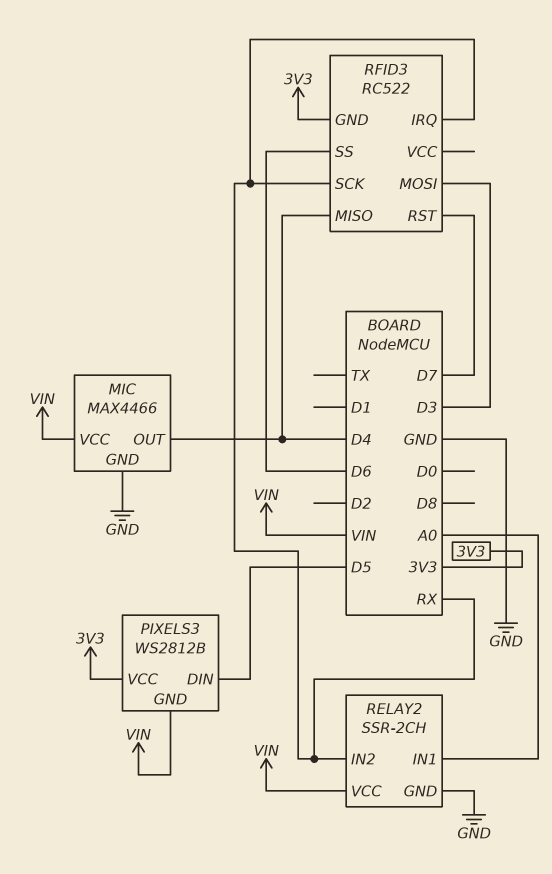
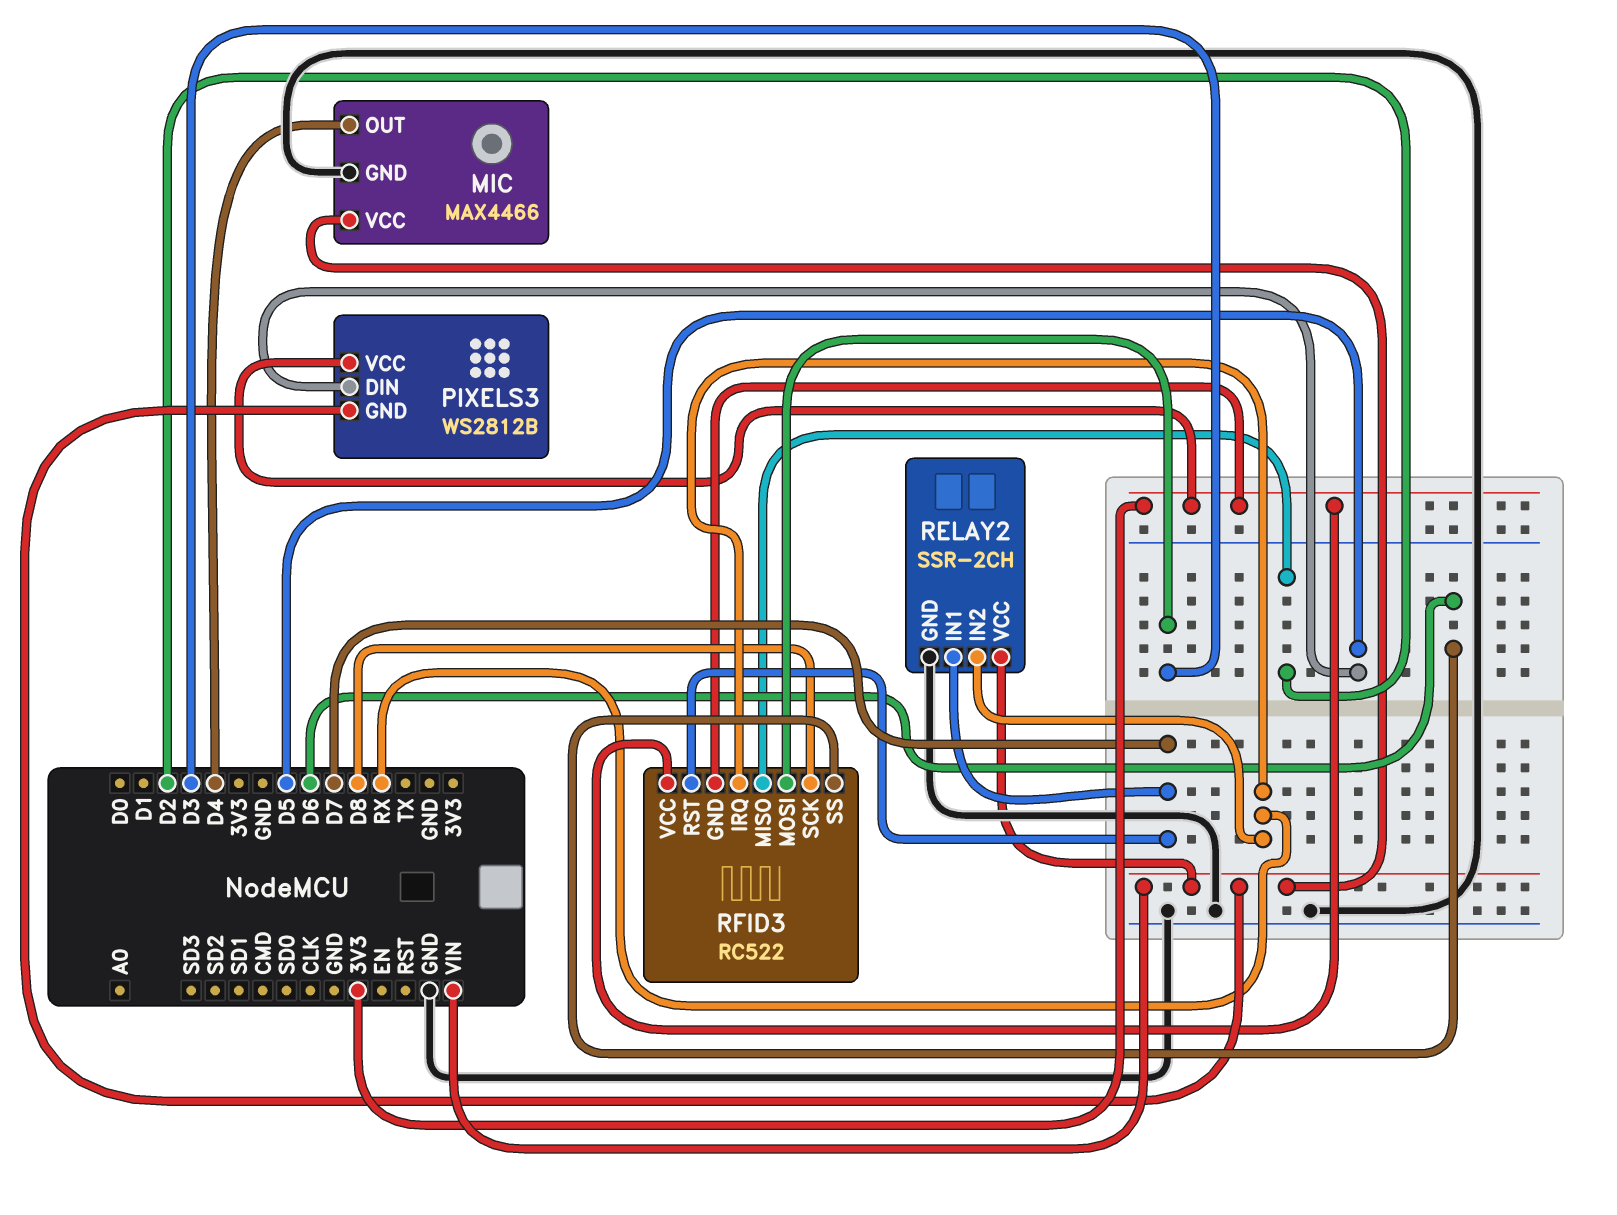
RELAY2 pin IN1: A0 -> D7
RFID3 pin MISO: D4 -> D2
RFID3 pin SCK: RX -> D8
RFID3 pin VCC: none -> 3V3

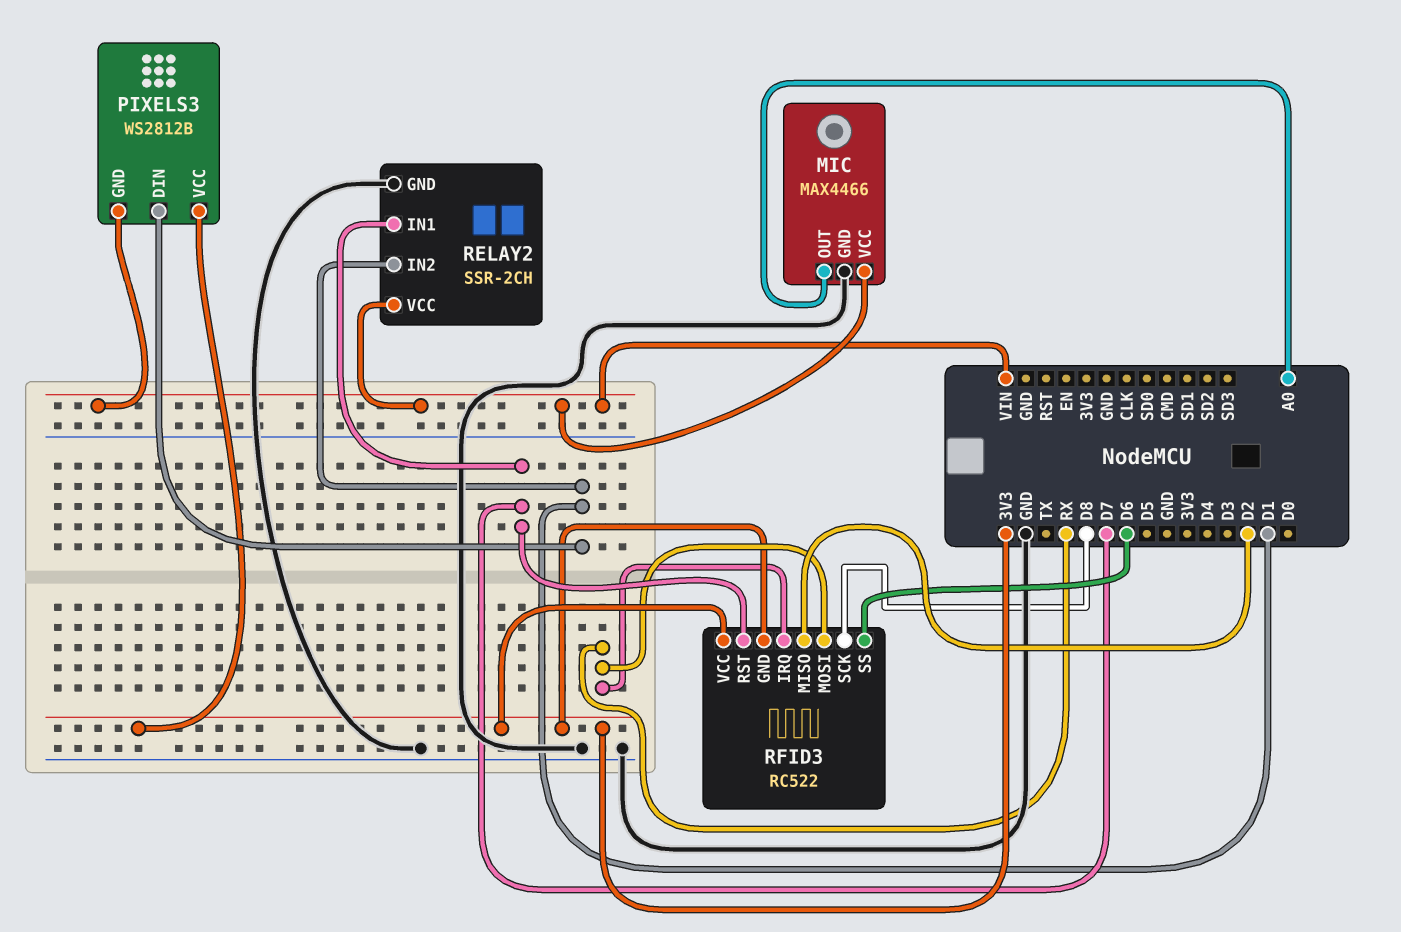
MIC pin OUT: D4 -> A0
PIXELS3 pin DIN: D5 -> D1
RELAY2 pin IN2: RX -> D1
RFID3 pin MOSI: D3 -> RX

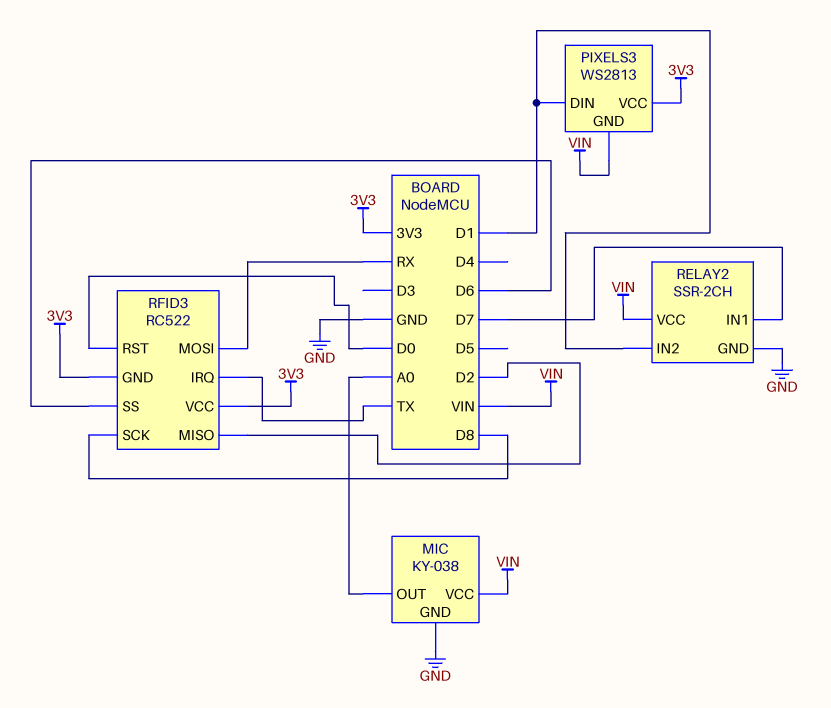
MIC: MAX4466 -> KY-038
PIXELS3: WS2812B -> WS2813
RFID3 pin IRQ: RX -> TX
RFID3 pin RST: D7 -> D0

